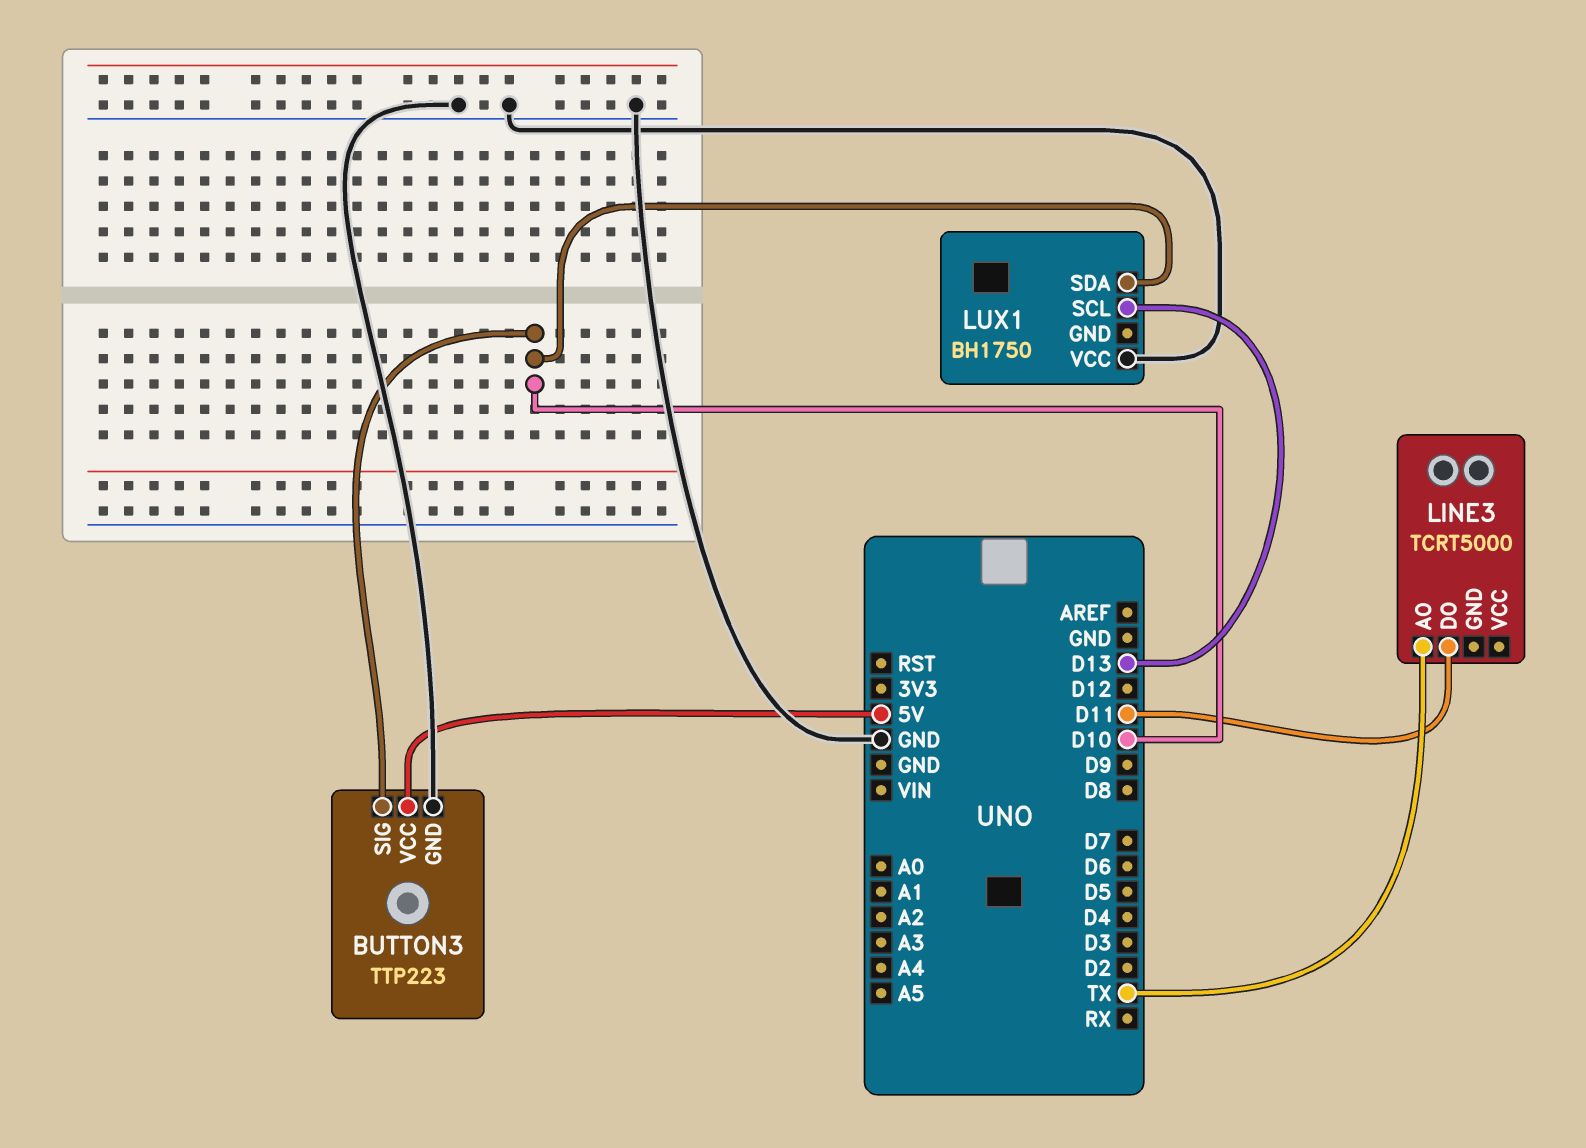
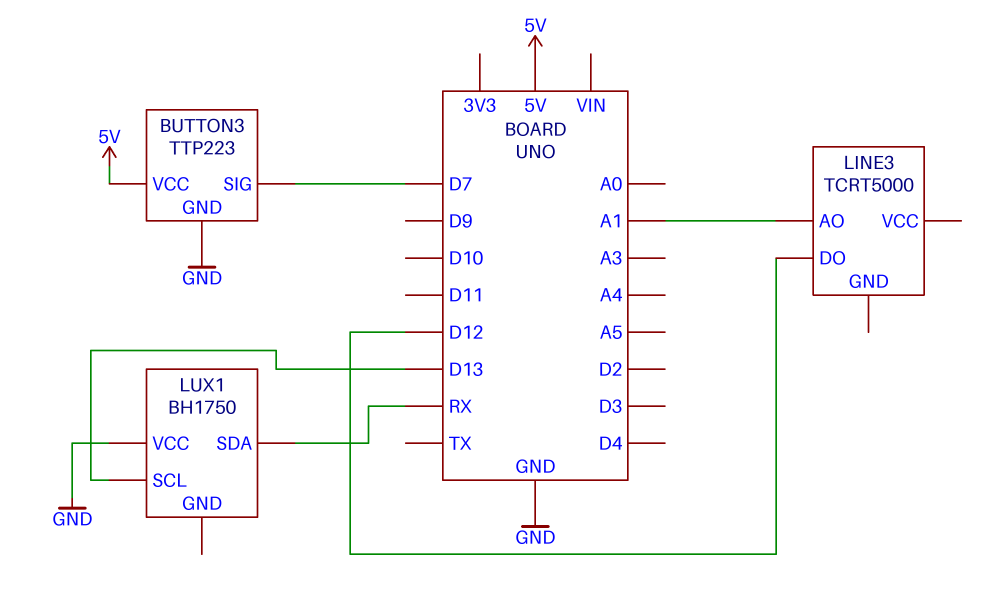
BUTTON3 pin SIG: D10 -> D7
LINE3 pin AO: TX -> A1
LINE3 pin DO: D11 -> D12
LUX1 pin SDA: D10 -> RX

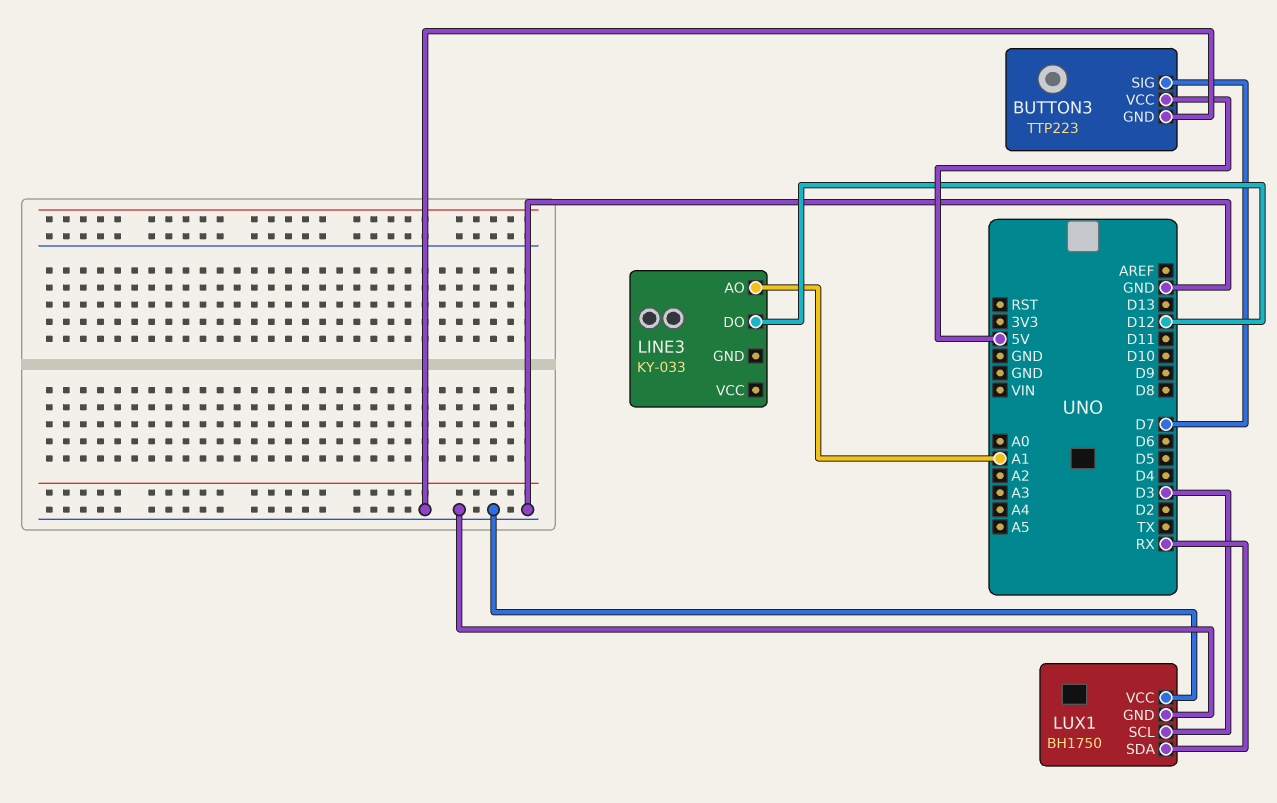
LINE3: TCRT5000 -> KY-033
LUX1 pin GND: none -> GND
LUX1 pin SCL: D13 -> D3

